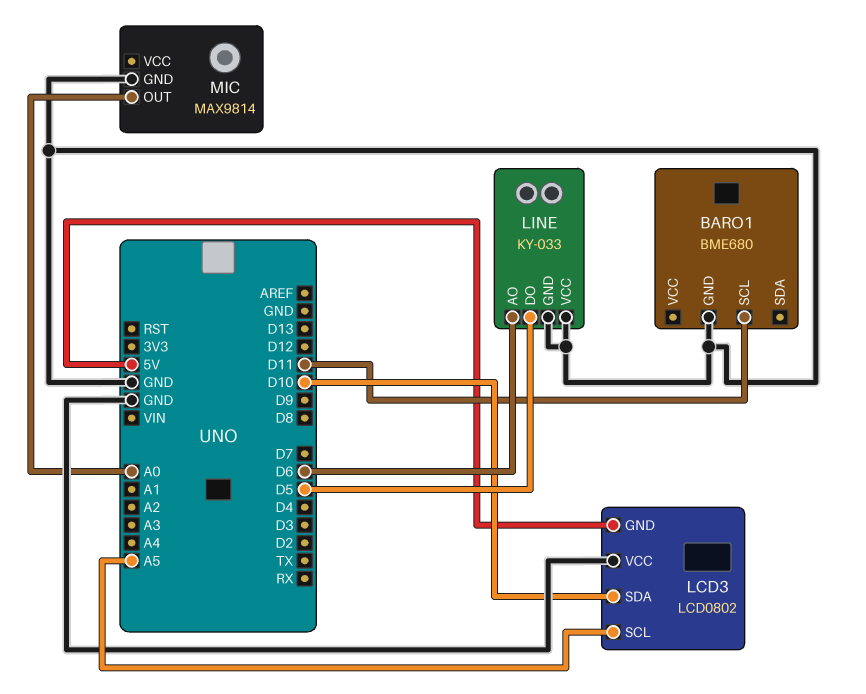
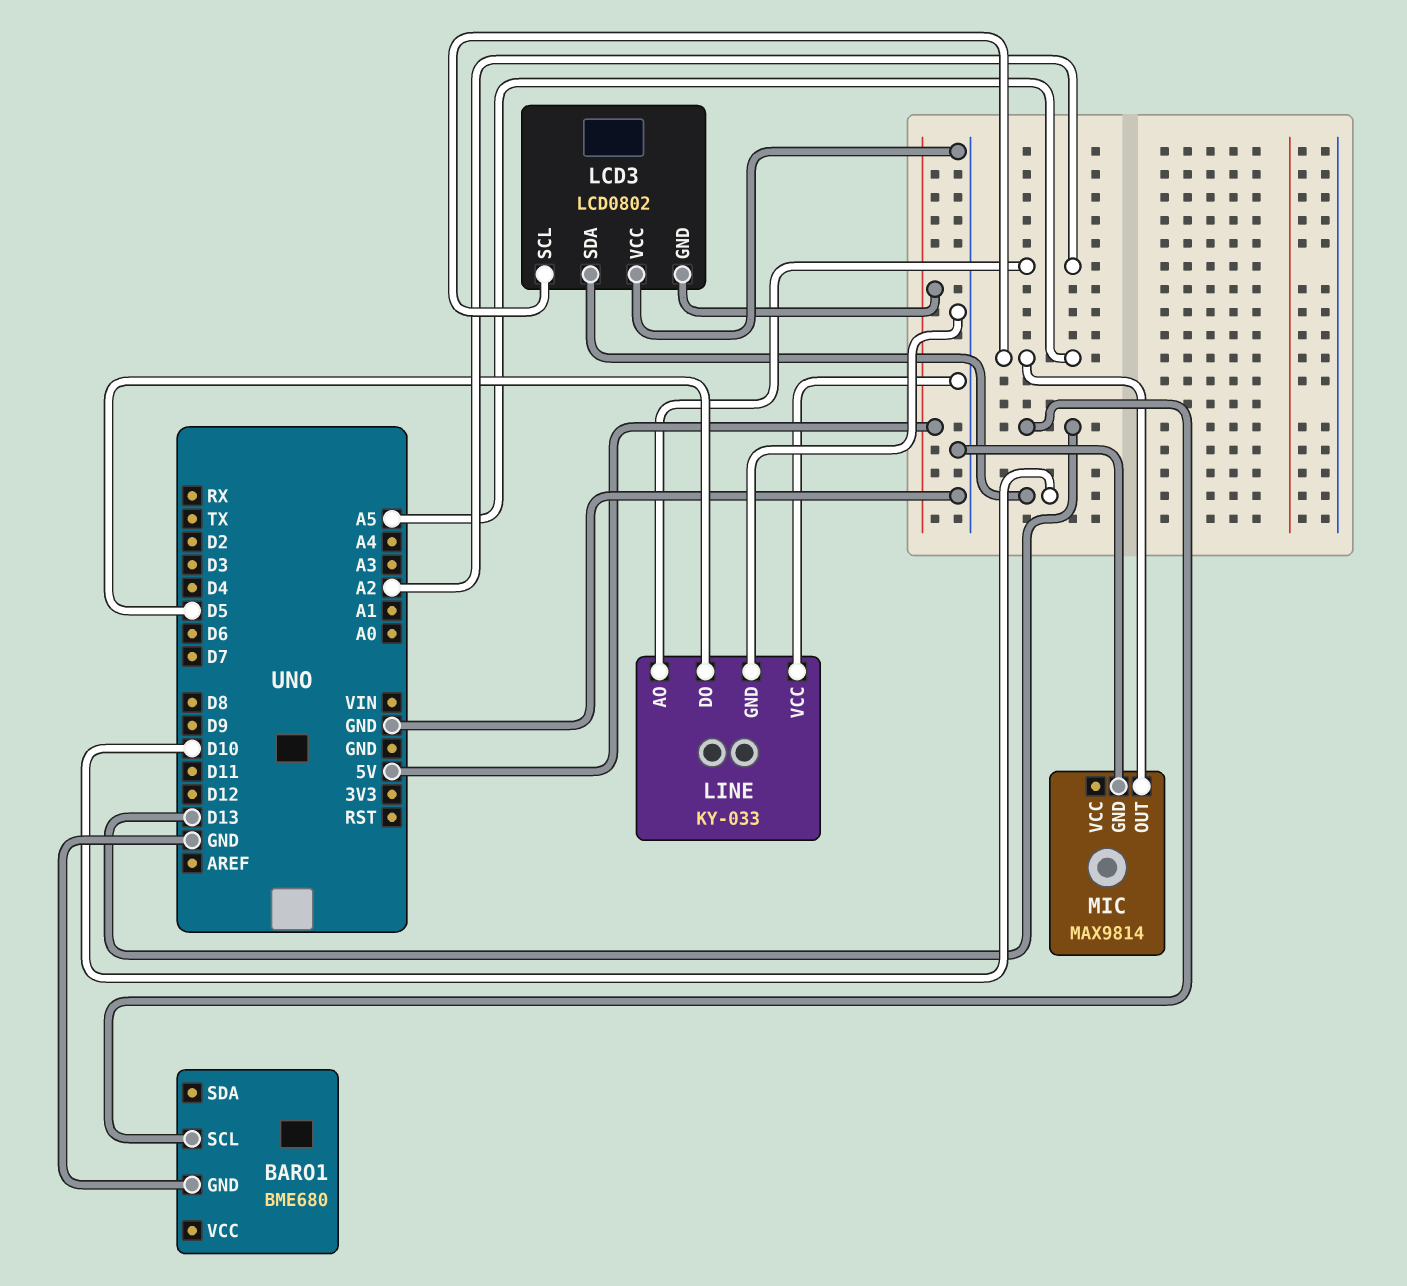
BARO1 pin SCL: D11 -> D13
LINE pin AO: D6 -> A2
MIC pin OUT: A0 -> A5

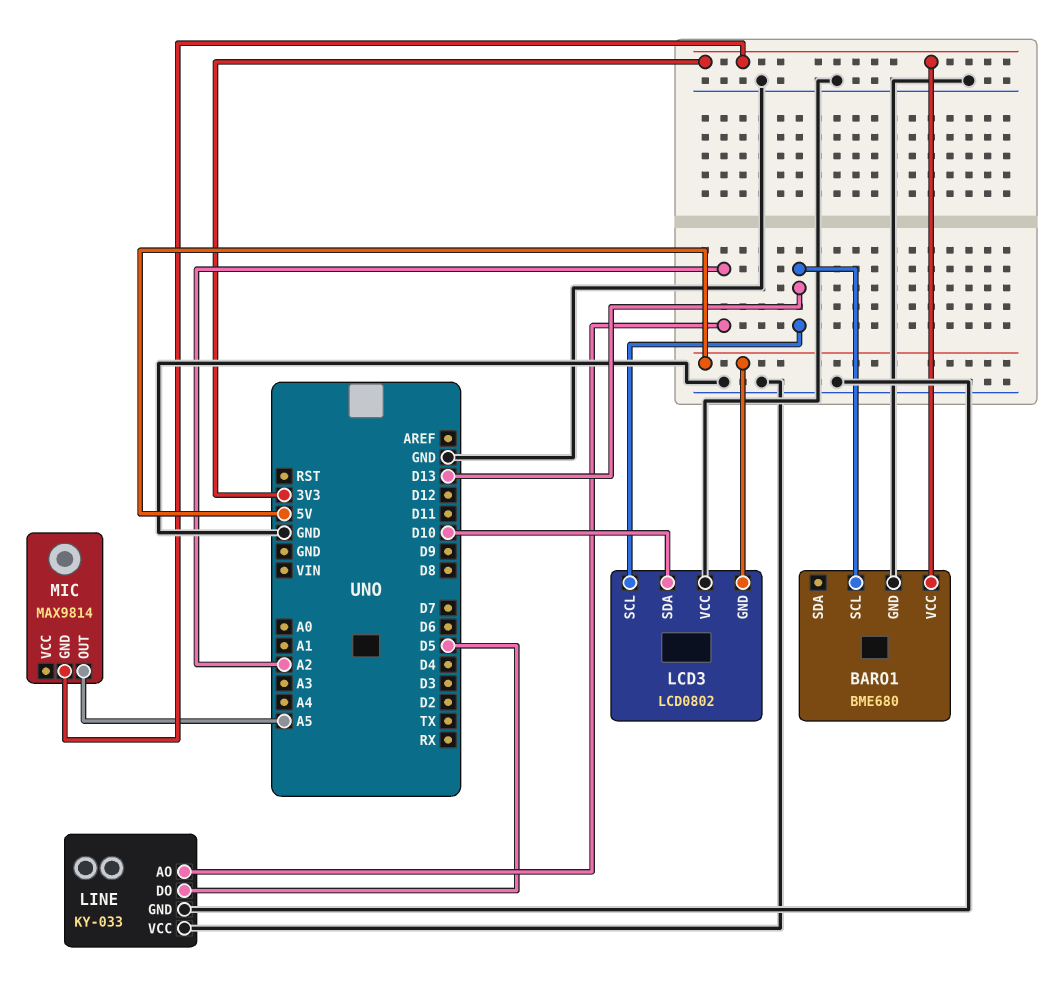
BARO1 pin VCC: none -> 3V3
LCD3 pin SCL: A5 -> D13
MIC pin GND: GND -> 3V3

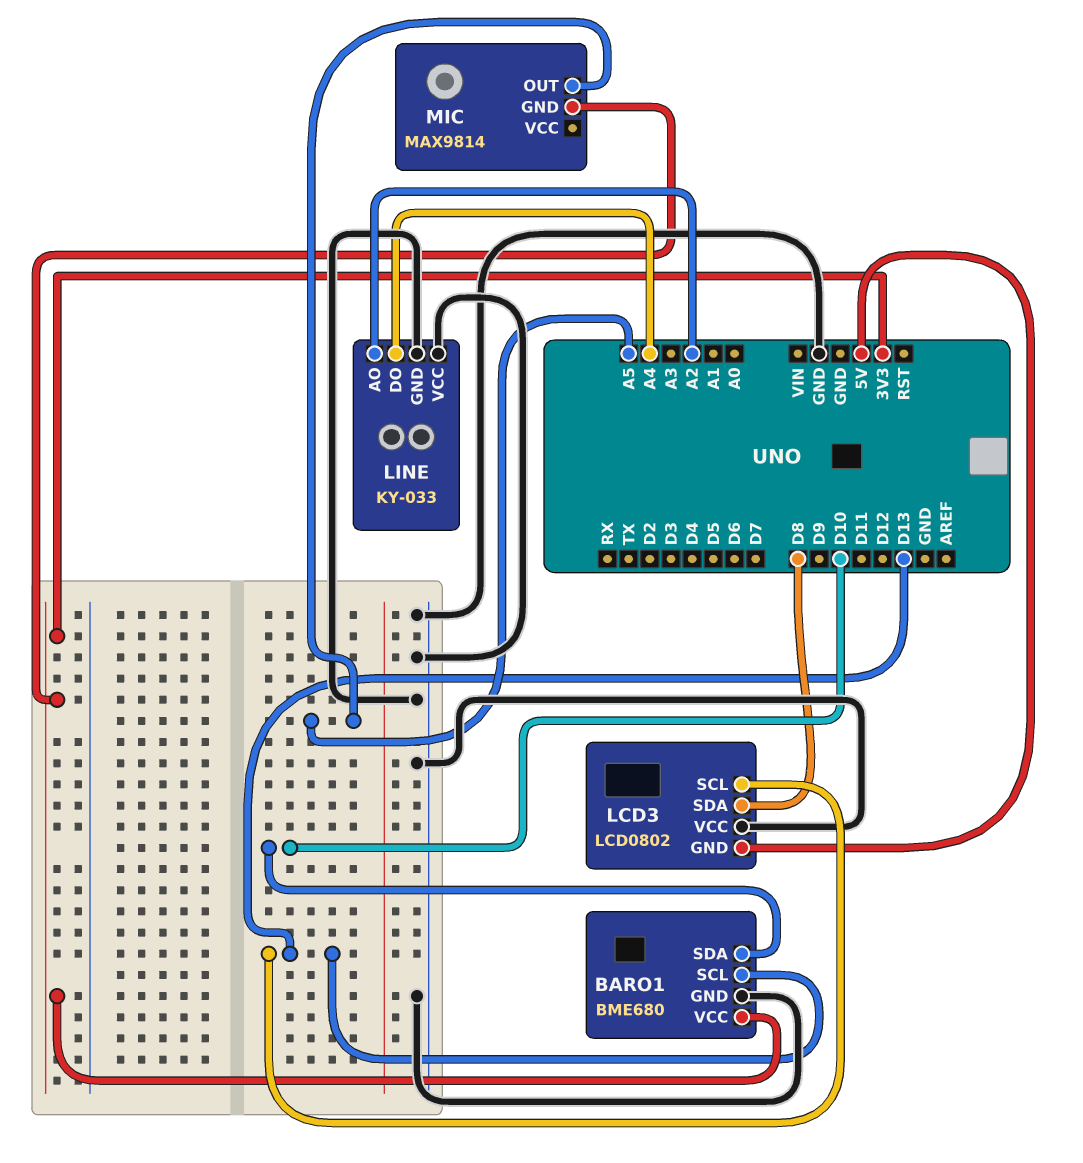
BARO1 pin SDA: none -> D10
LCD3 pin SDA: D10 -> D8
LINE pin DO: D5 -> A4

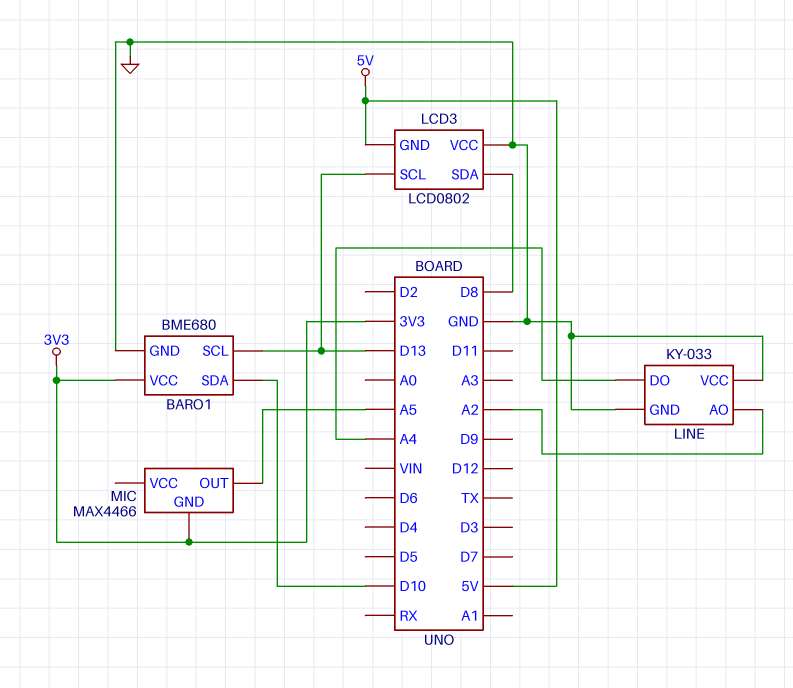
MIC: MAX9814 -> MAX4466

